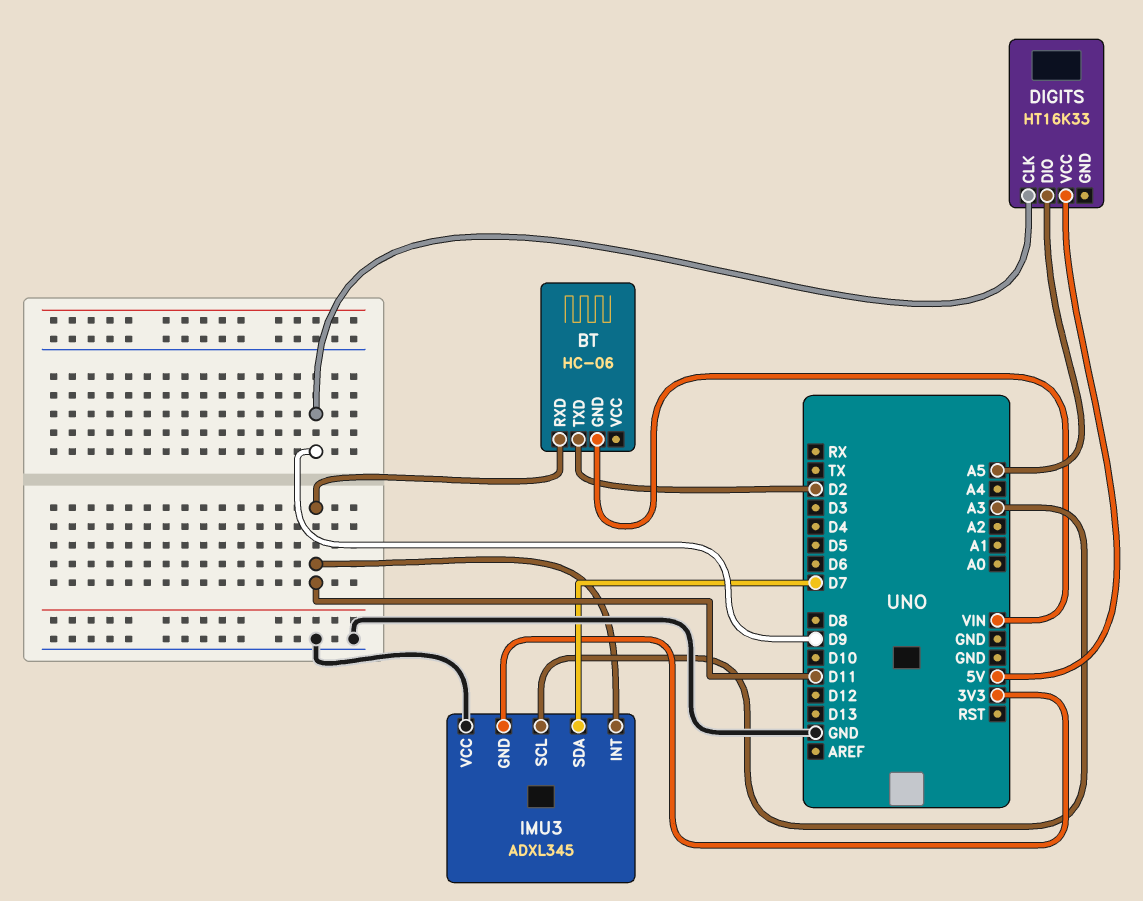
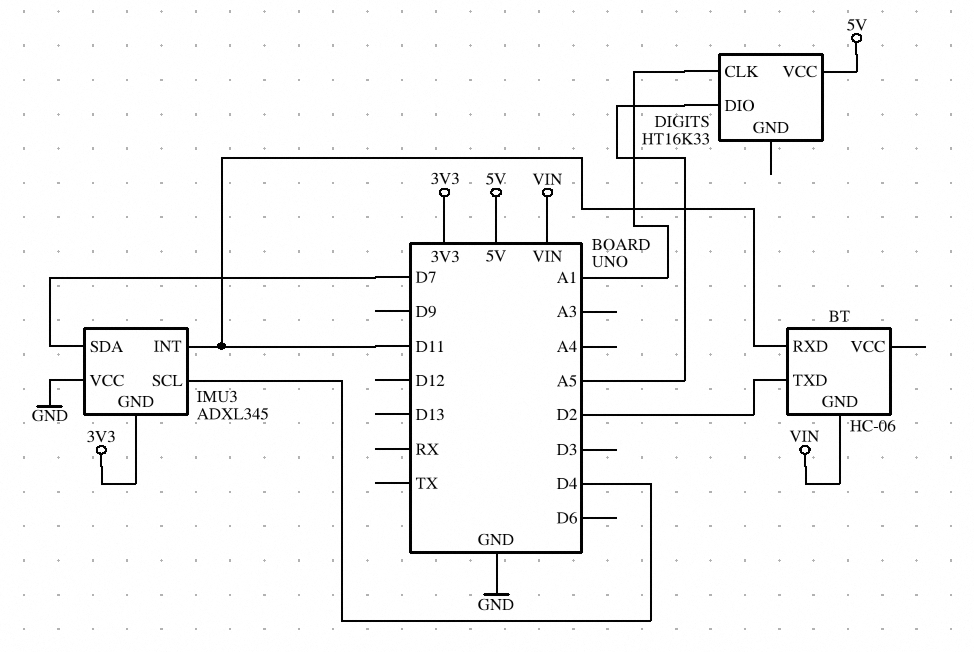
DIGITS pin CLK: D9 -> A1
IMU3 pin SCL: A3 -> D4

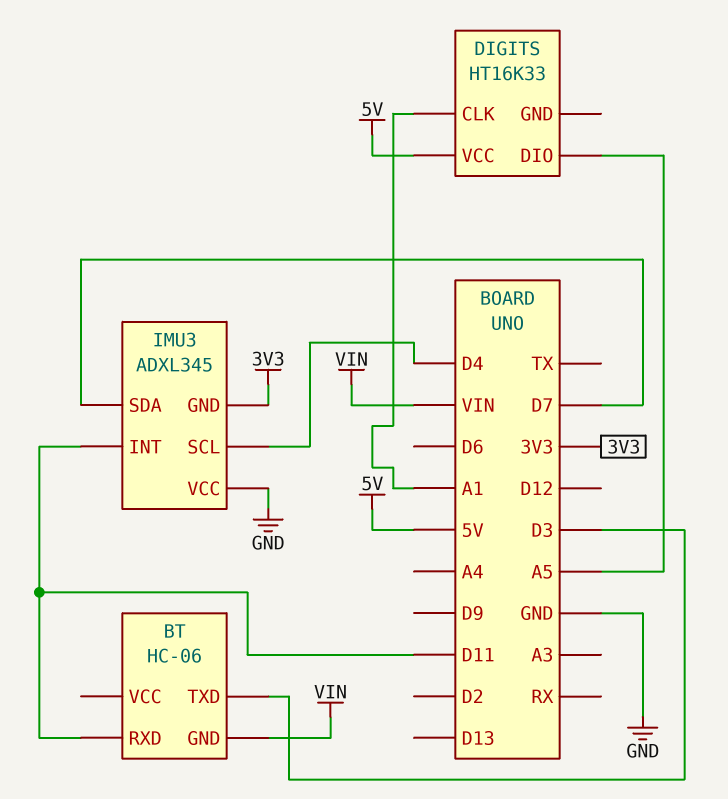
BT pin TXD: D2 -> D3

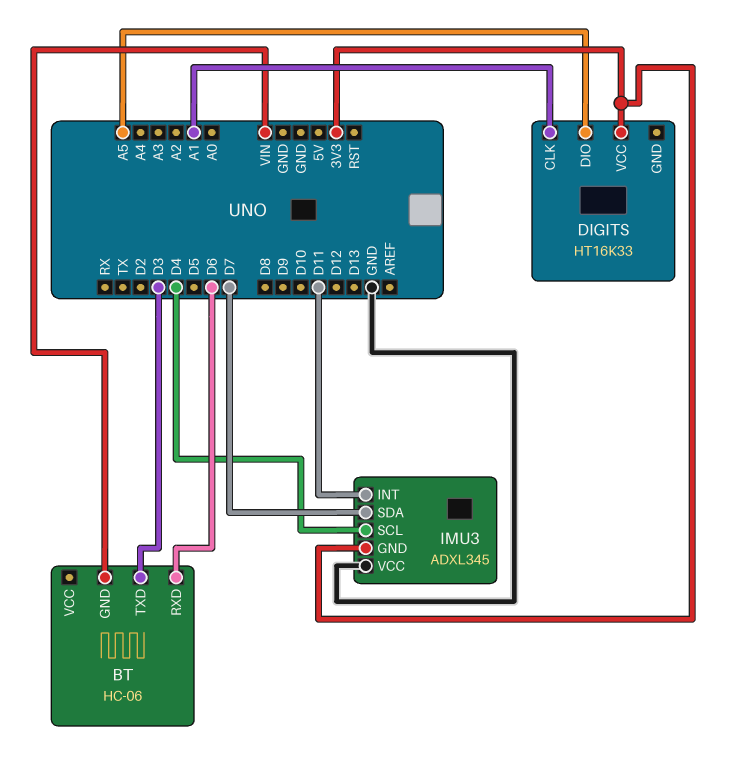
BT pin RXD: D11 -> D6
DIGITS pin VCC: 5V -> 3V3

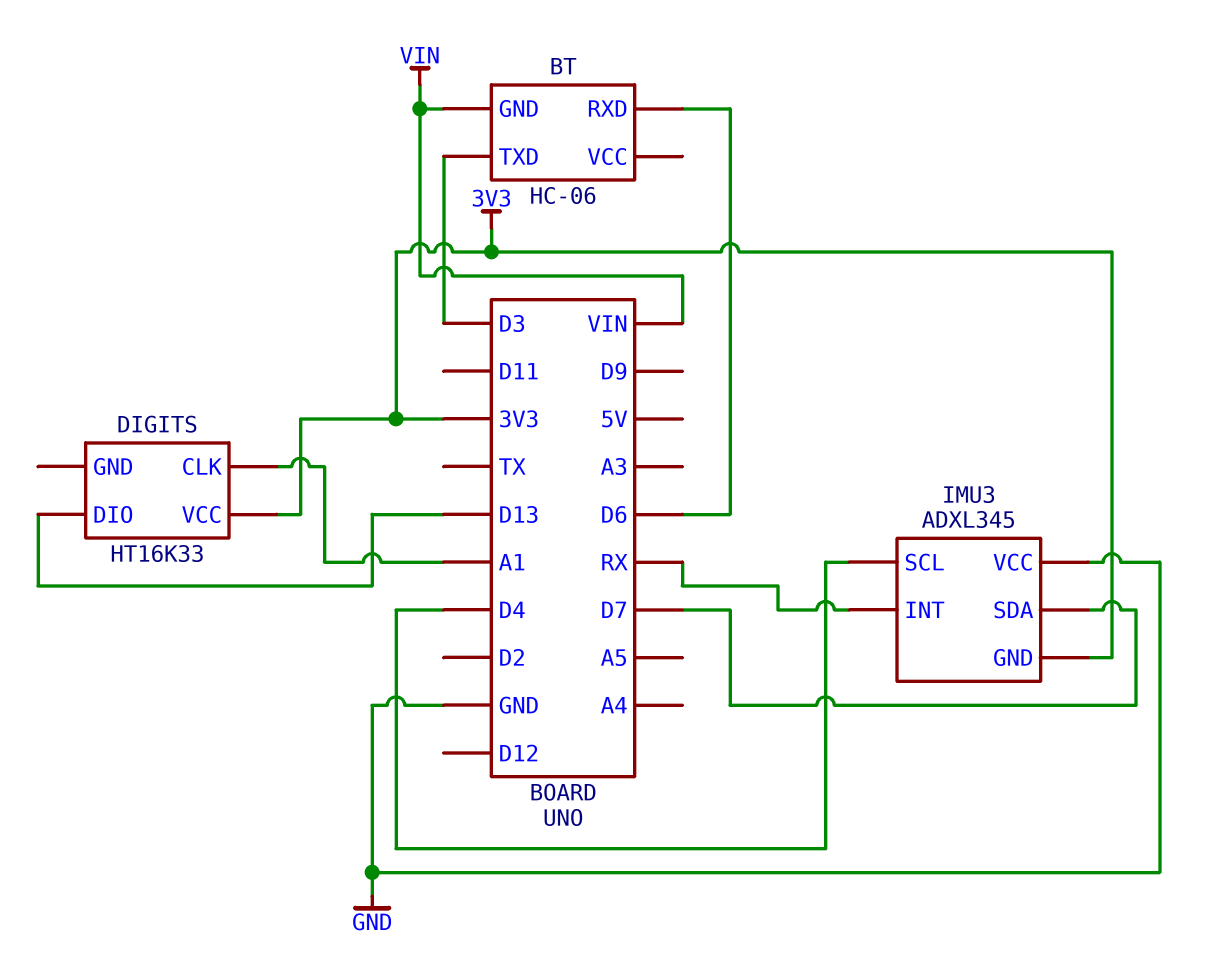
DIGITS pin DIO: A5 -> D13
IMU3 pin INT: D11 -> RX

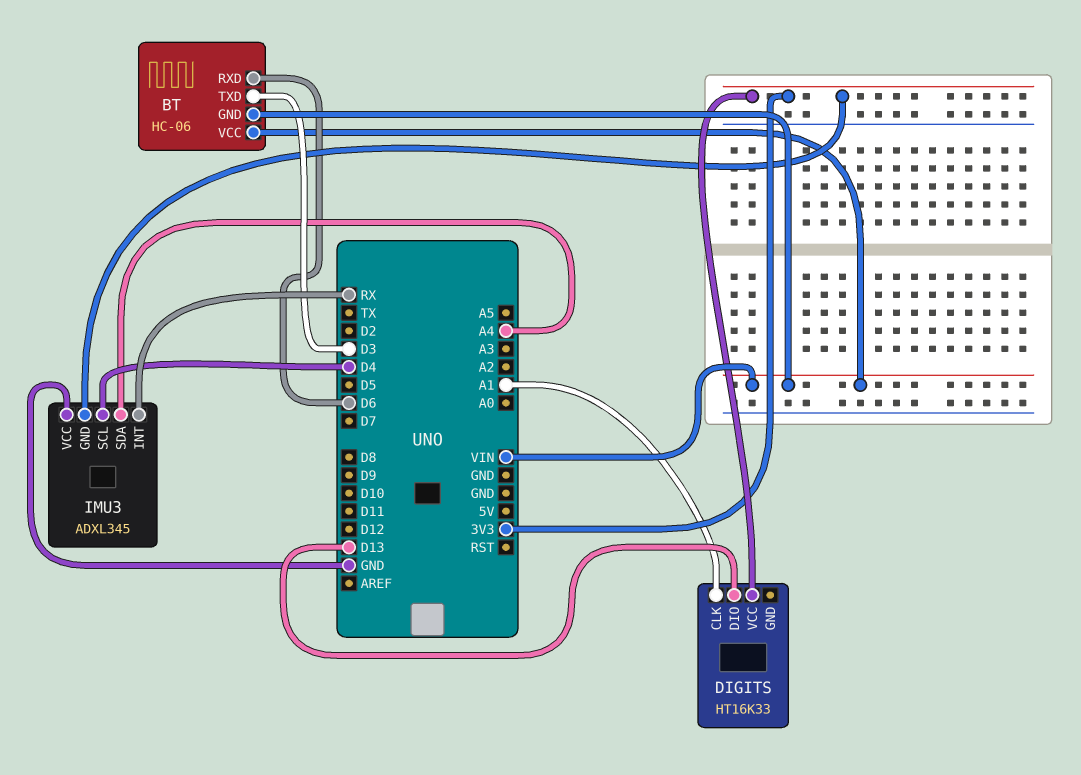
BT pin VCC: none -> VIN
IMU3 pin SDA: D7 -> A4

